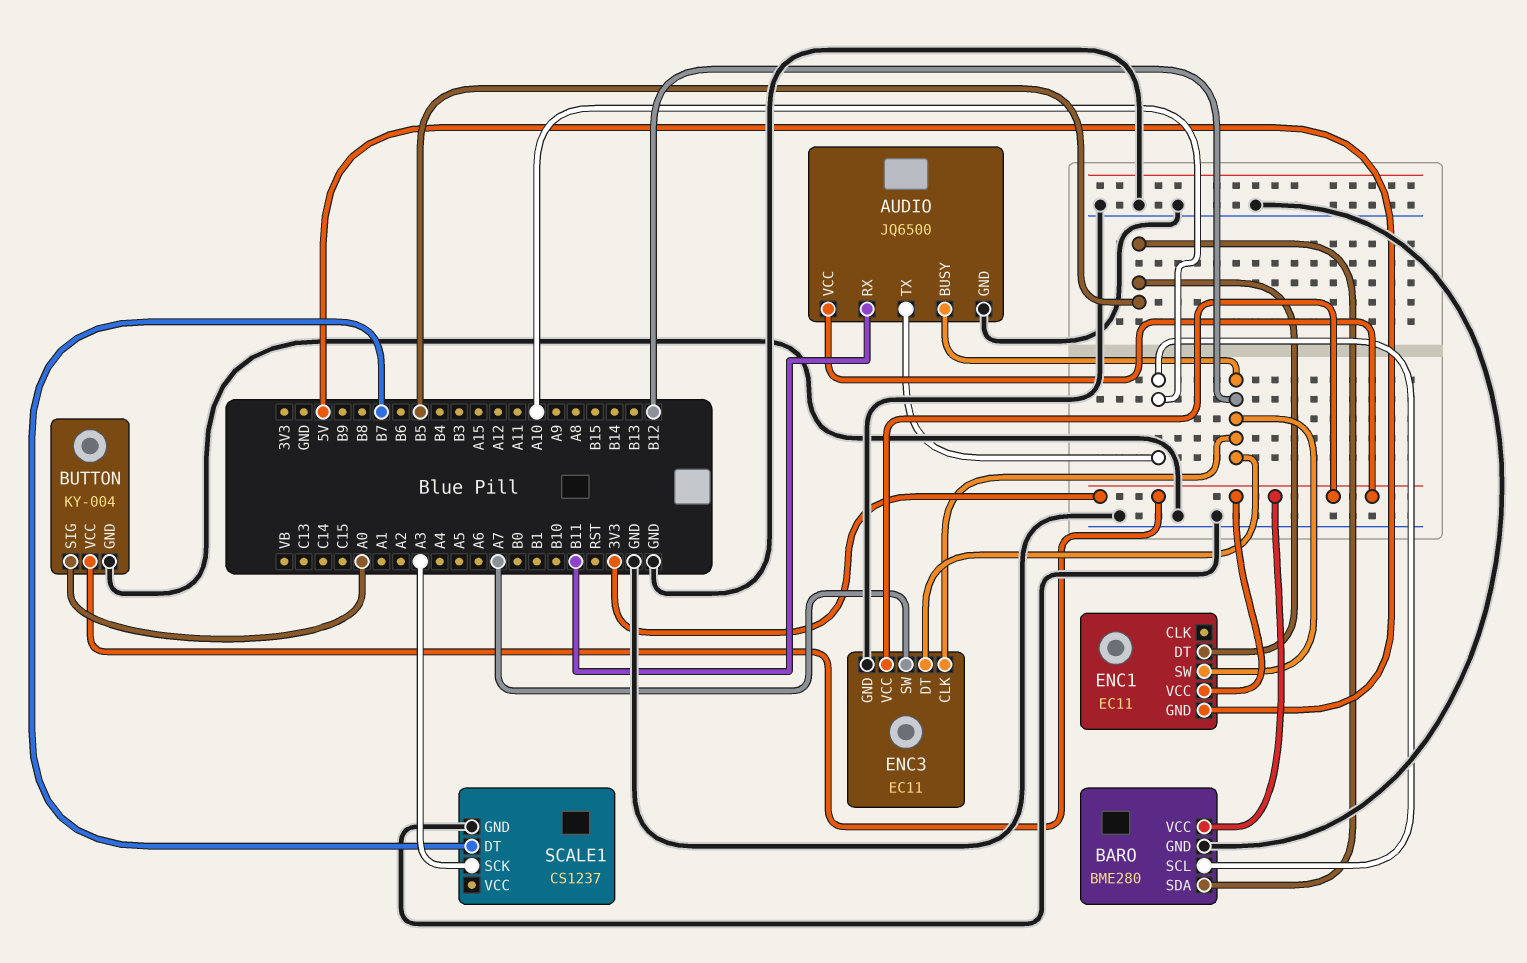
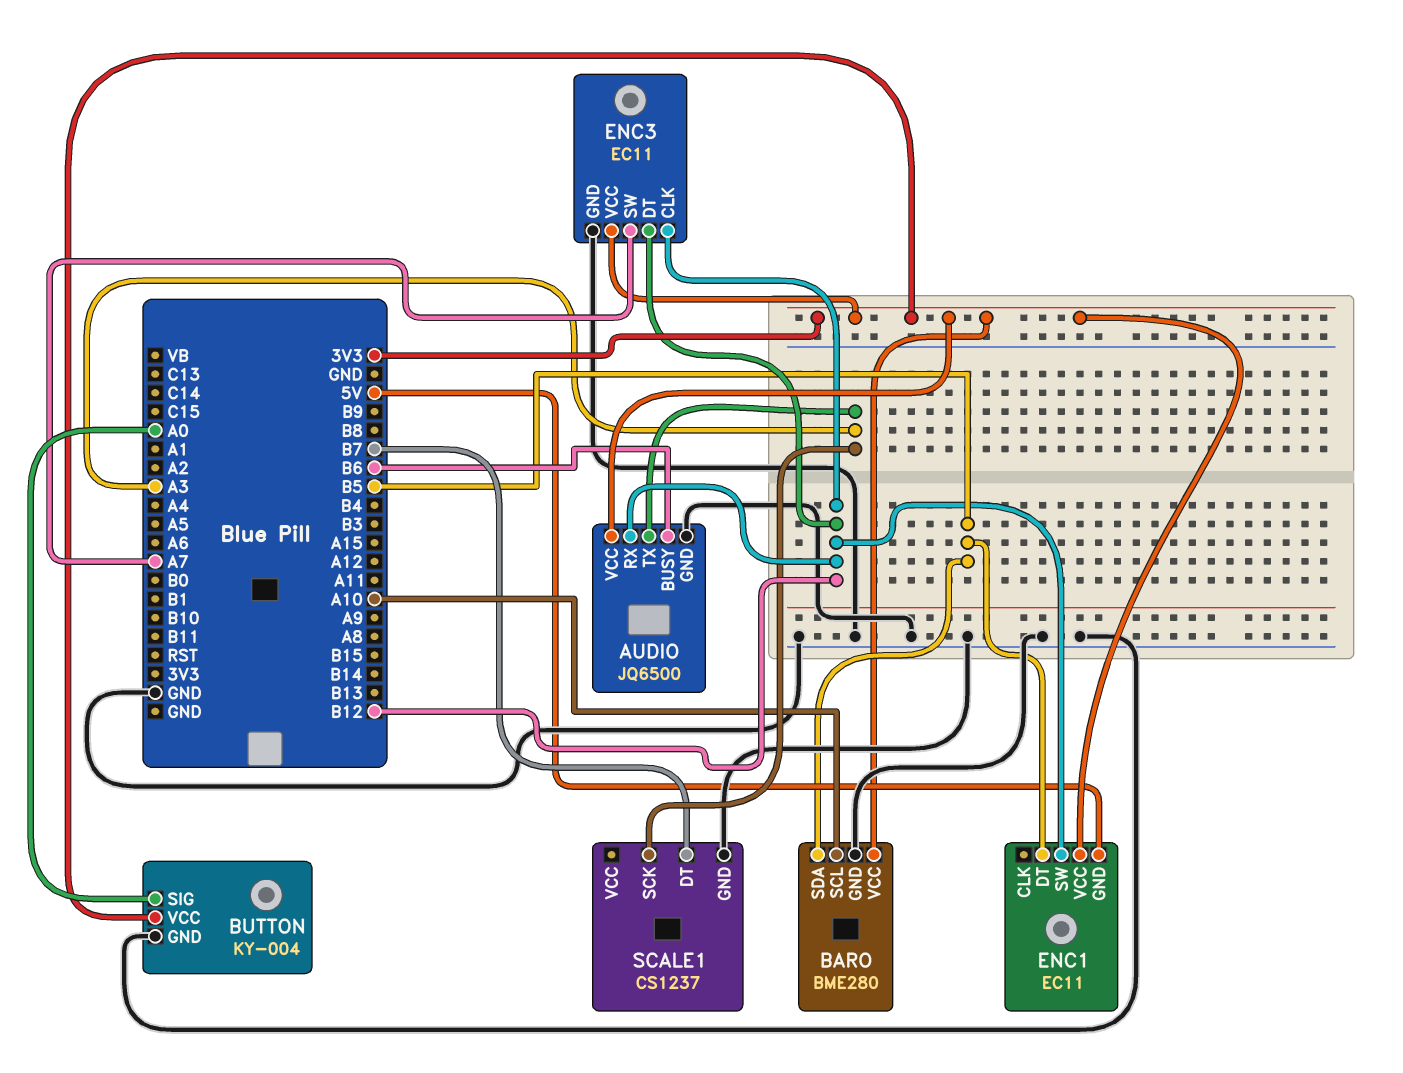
AUDIO pin BUSY: B12 -> B6
AUDIO pin RX: B11 -> B12
AUDIO pin TX: A10 -> A3

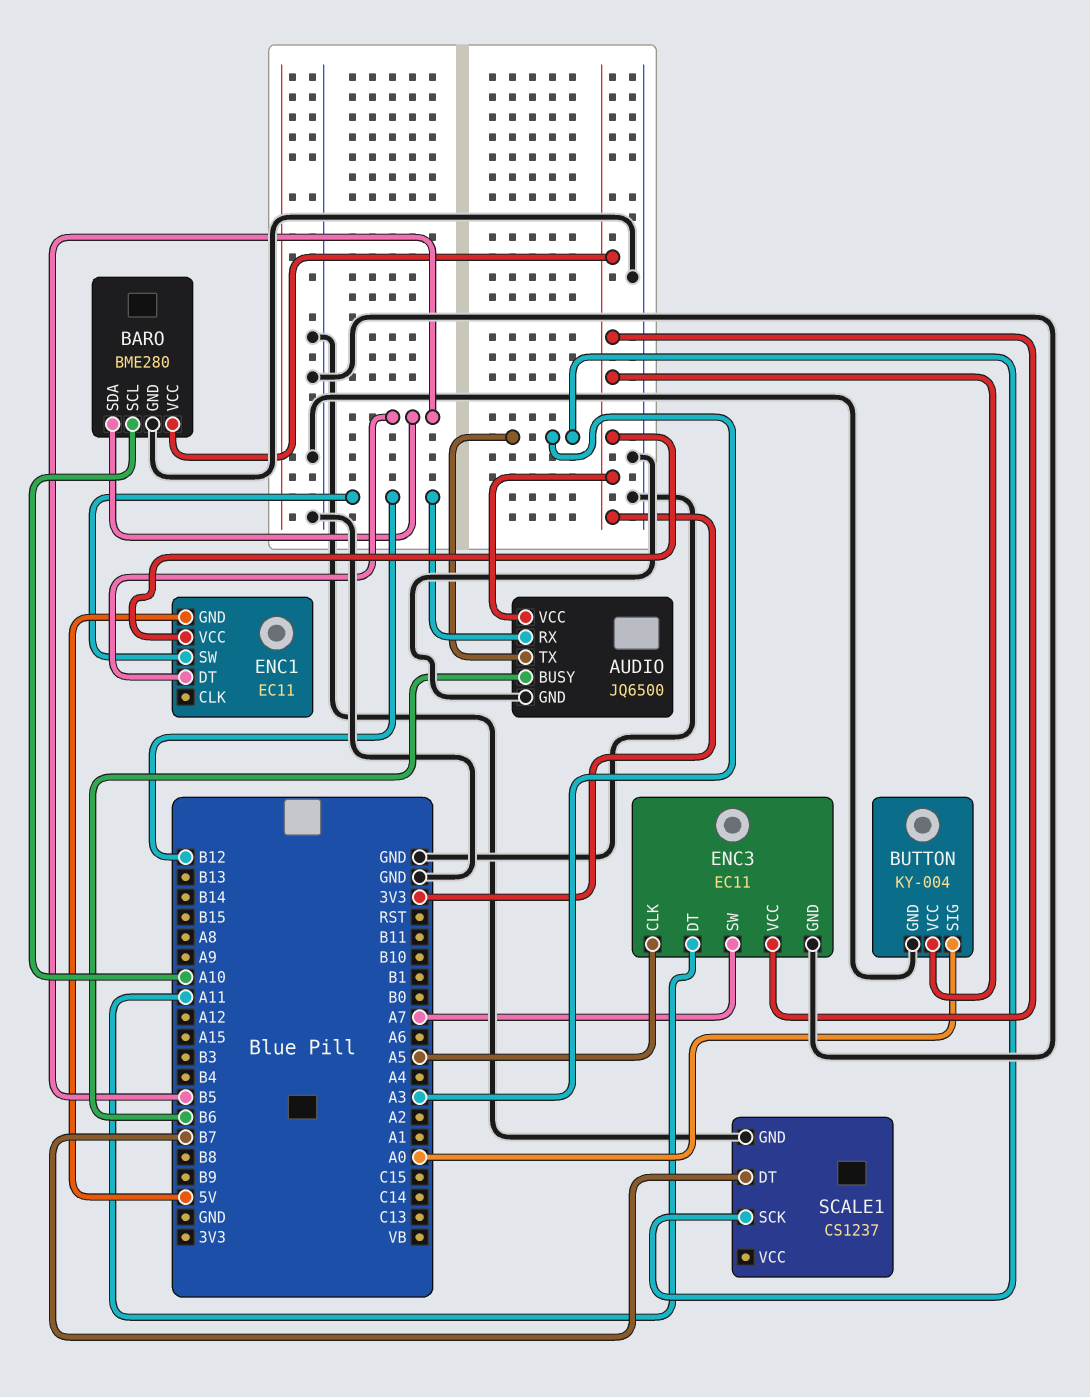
ENC3 pin CLK: B12 -> A5
ENC3 pin DT: B12 -> A11

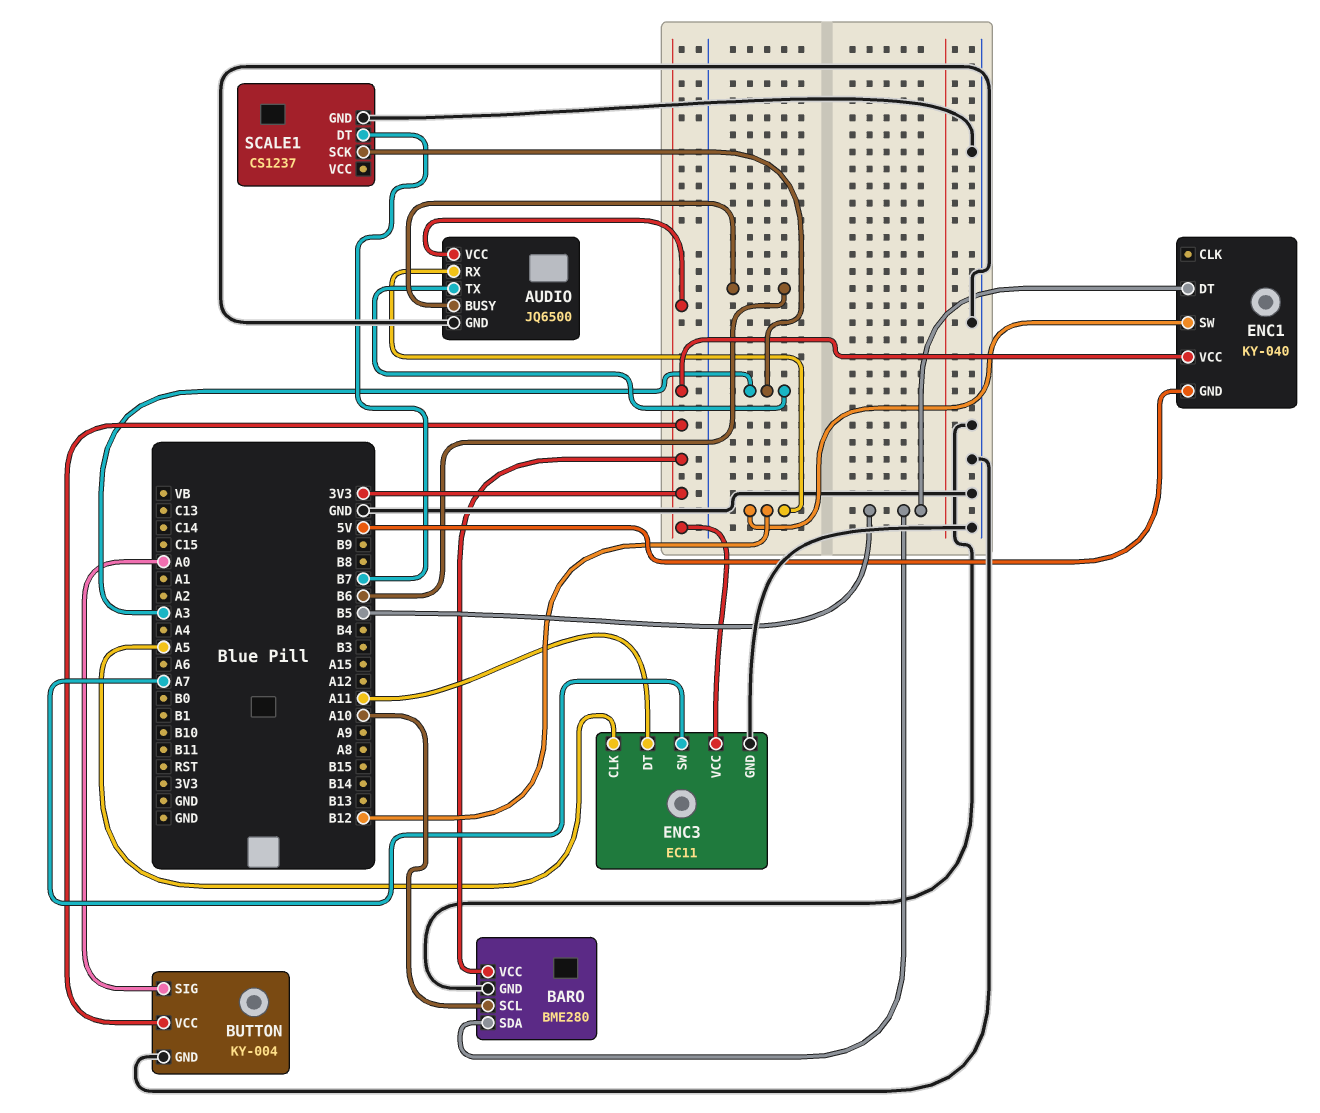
ENC1: EC11 -> KY-040

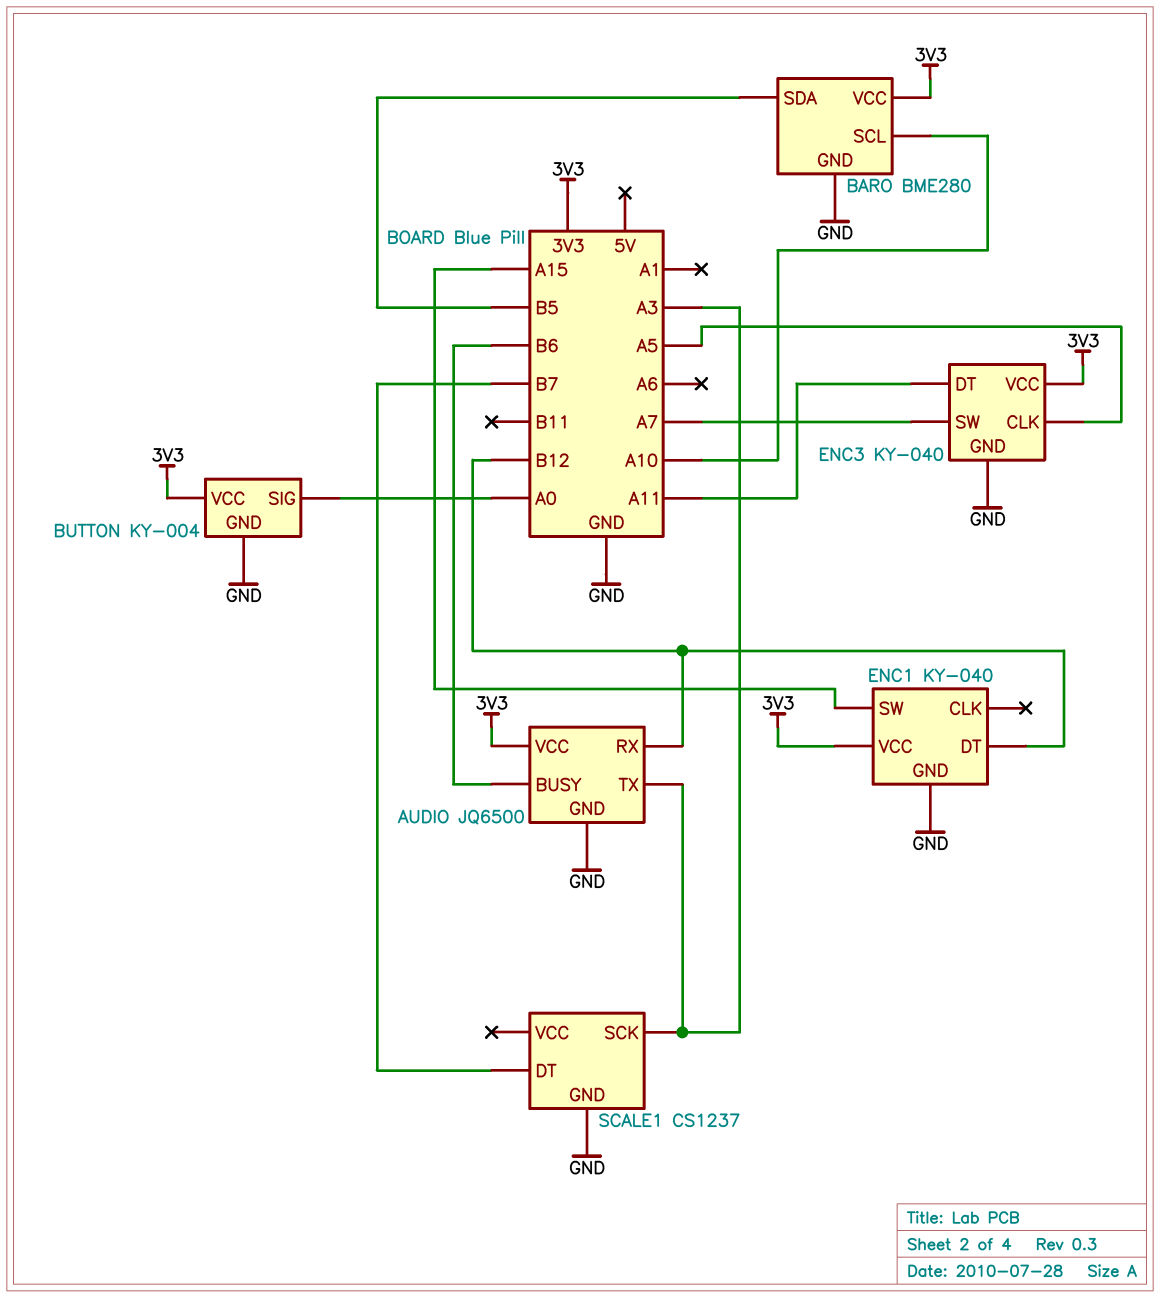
ENC1 pin DT: B5 -> B12
ENC1 pin GND: 5V -> GND
ENC1 pin SW: B12 -> A15
ENC3: EC11 -> KY-040

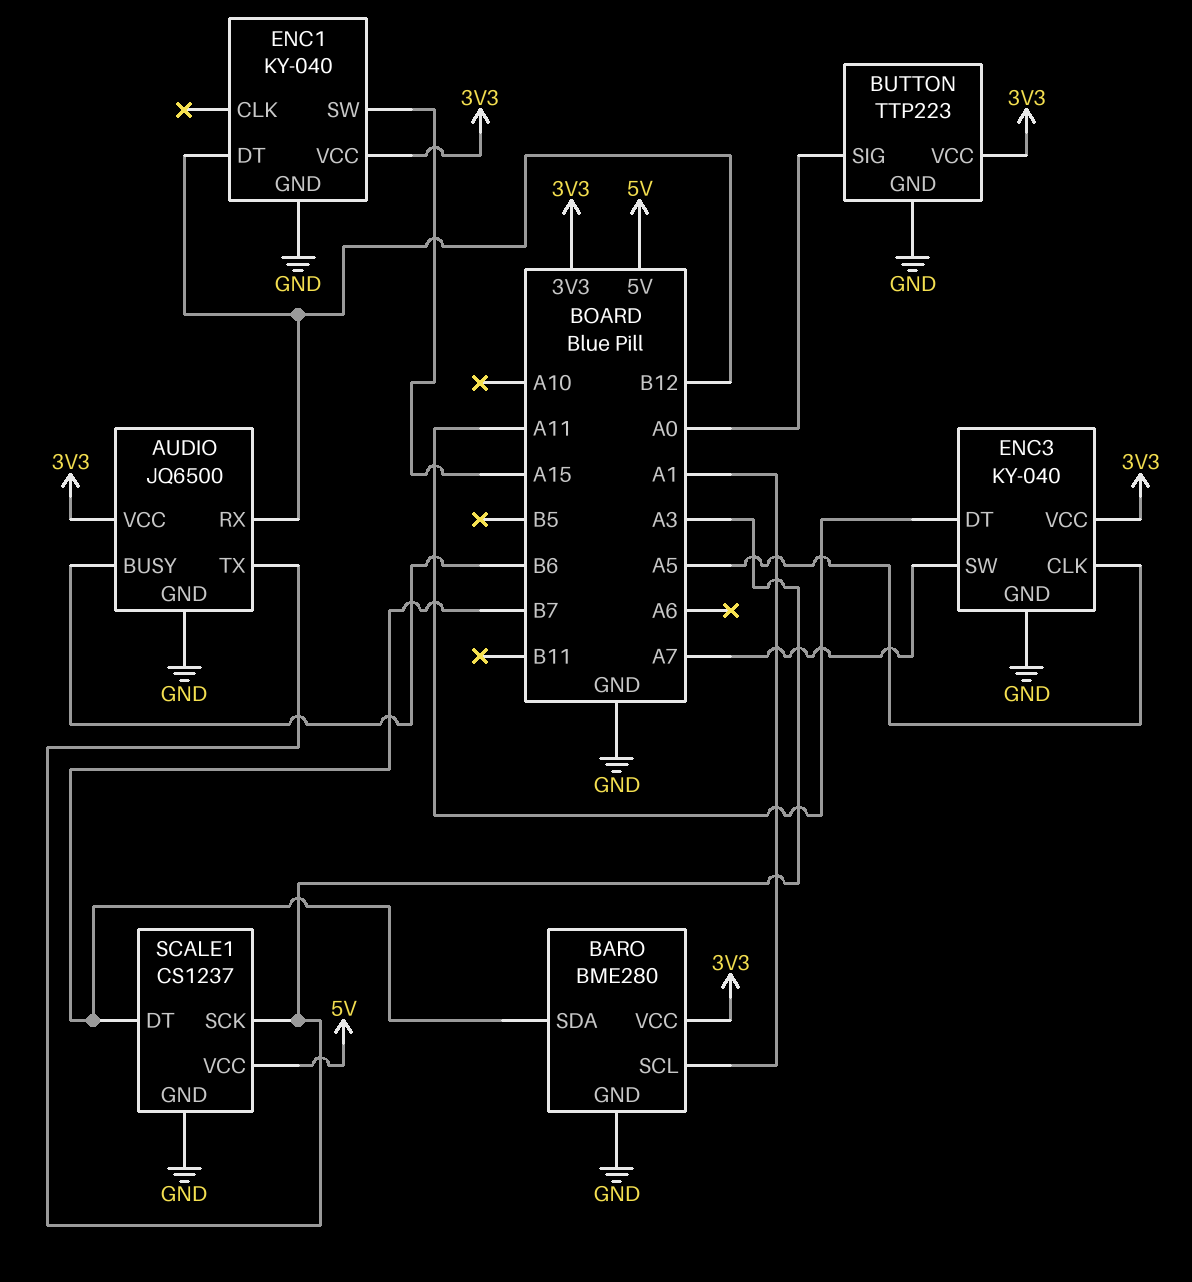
BARO pin SCL: A10 -> A1
BARO pin SDA: B5 -> B7
BUTTON: KY-004 -> TTP223
SCALE1 pin VCC: none -> 5V

